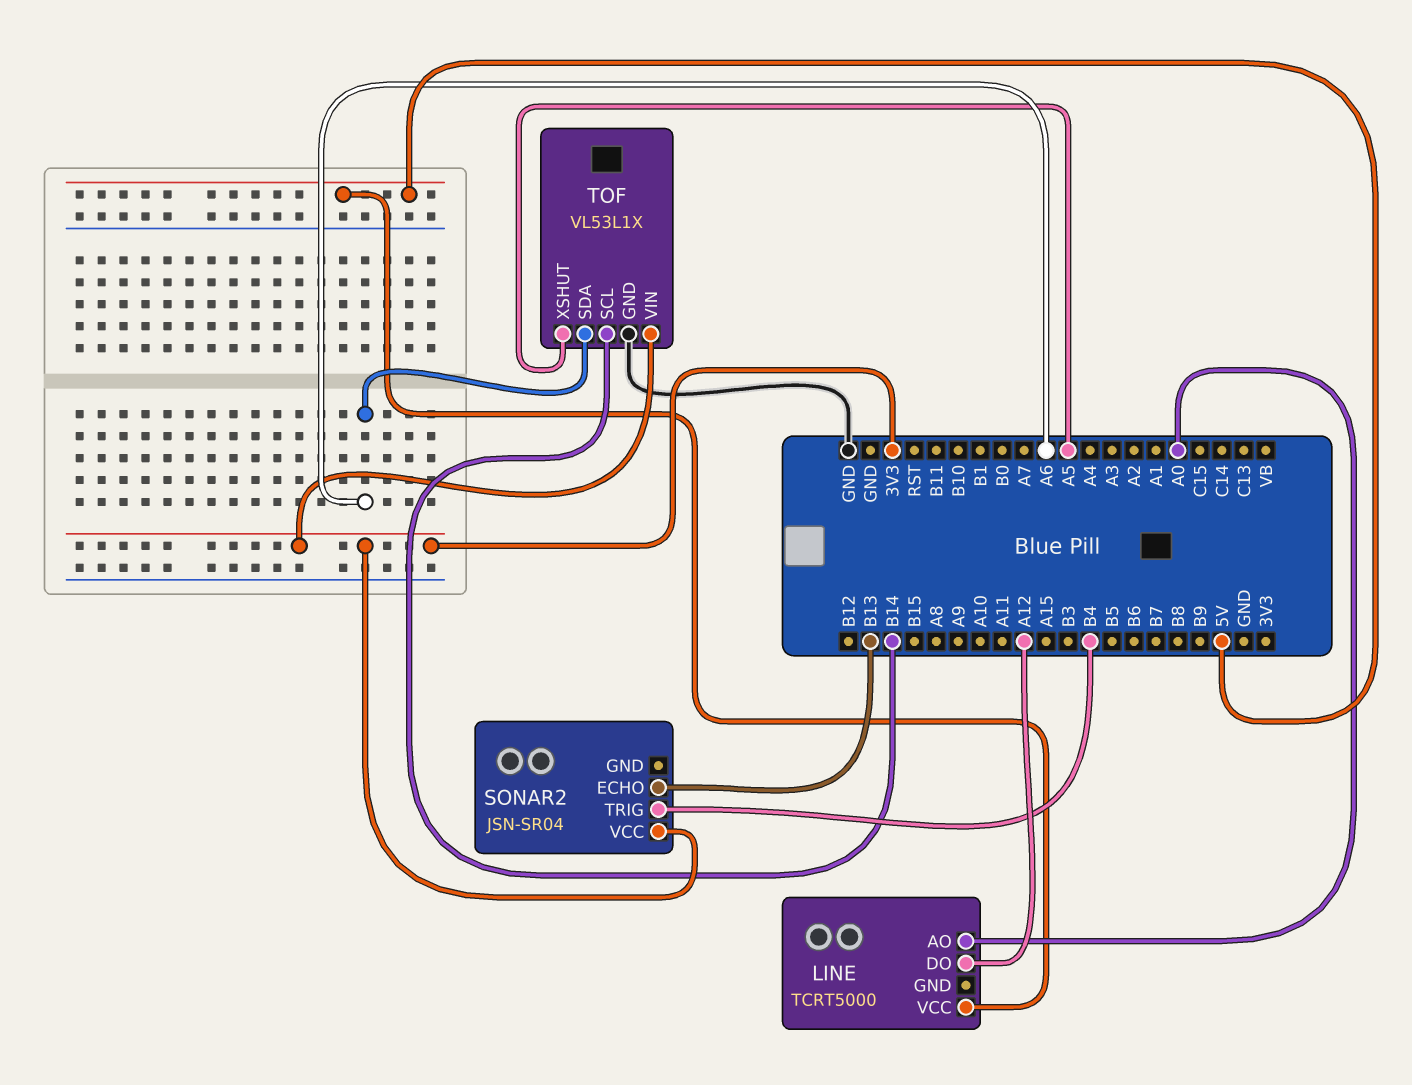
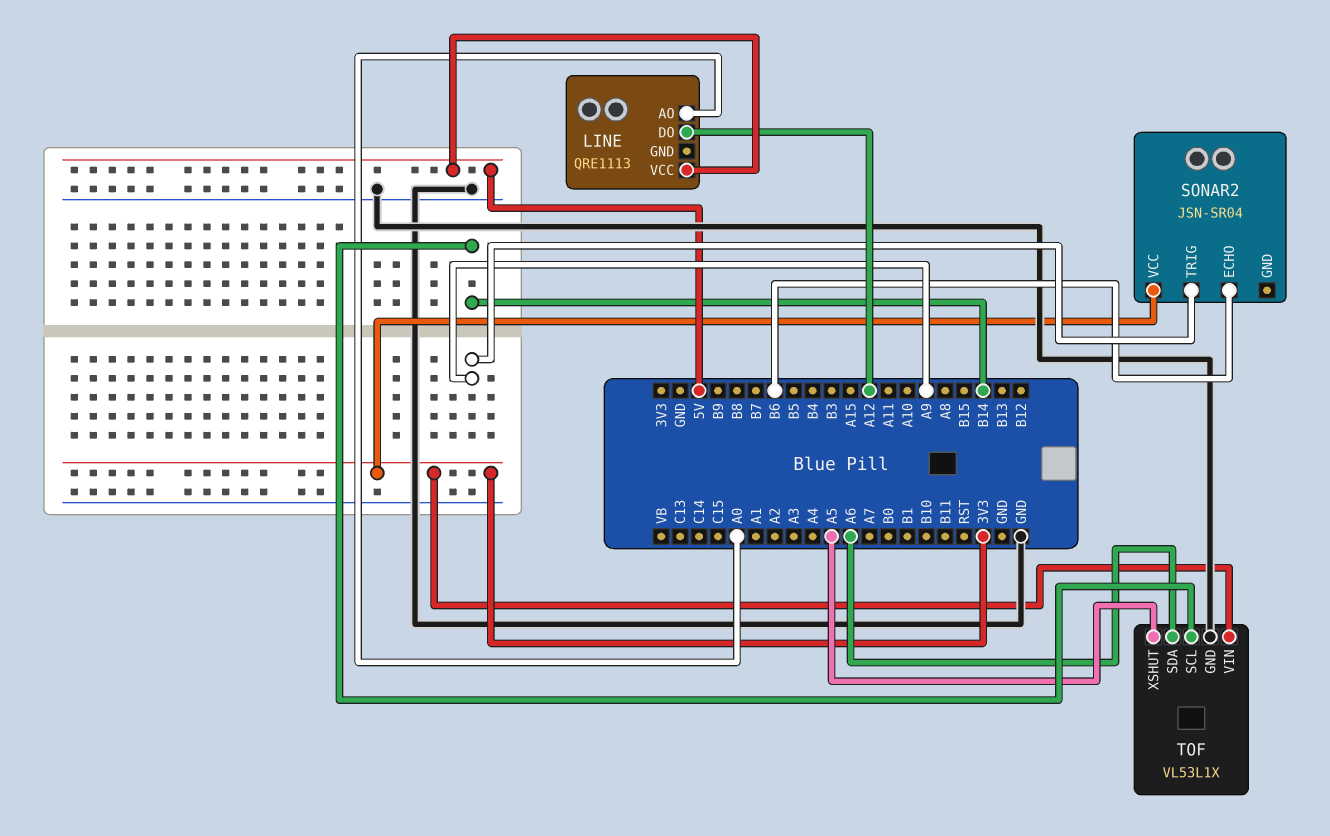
LINE: TCRT5000 -> QRE1113
SONAR2 pin ECHO: B13 -> B6
SONAR2 pin TRIG: B4 -> A9

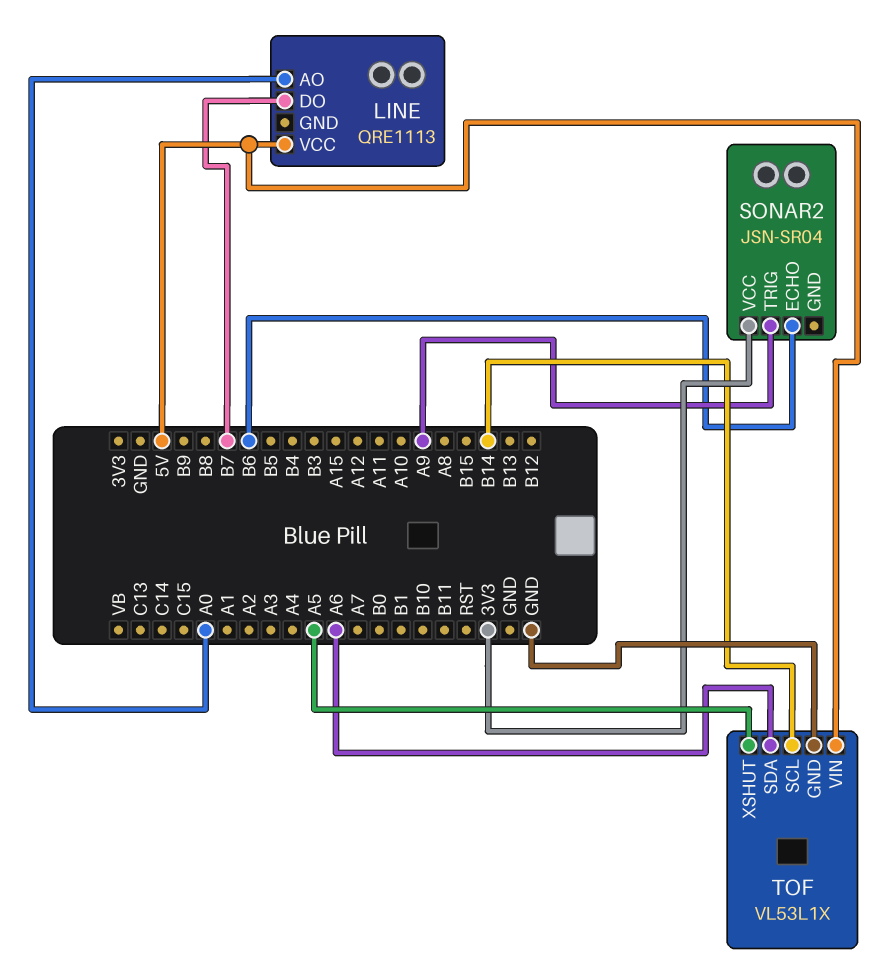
LINE pin DO: A12 -> B7
TOF pin VIN: 3V3 -> 5V

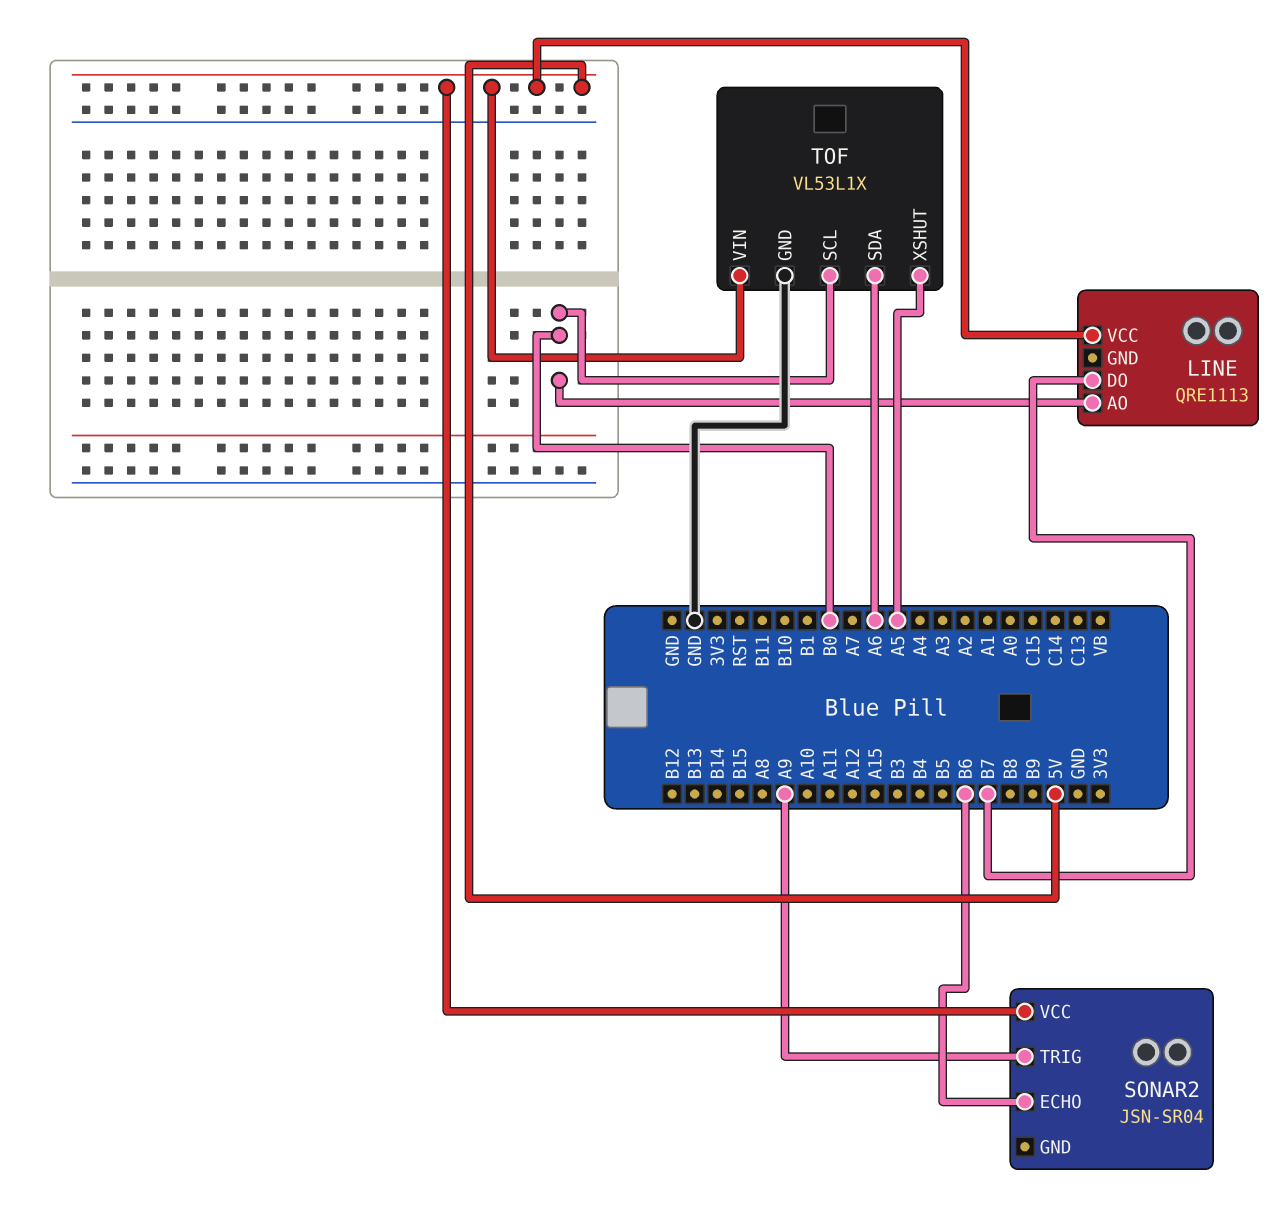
LINE pin AO: A0 -> B0
SONAR2 pin VCC: 3V3 -> 5V
TOF pin SCL: B14 -> B0

